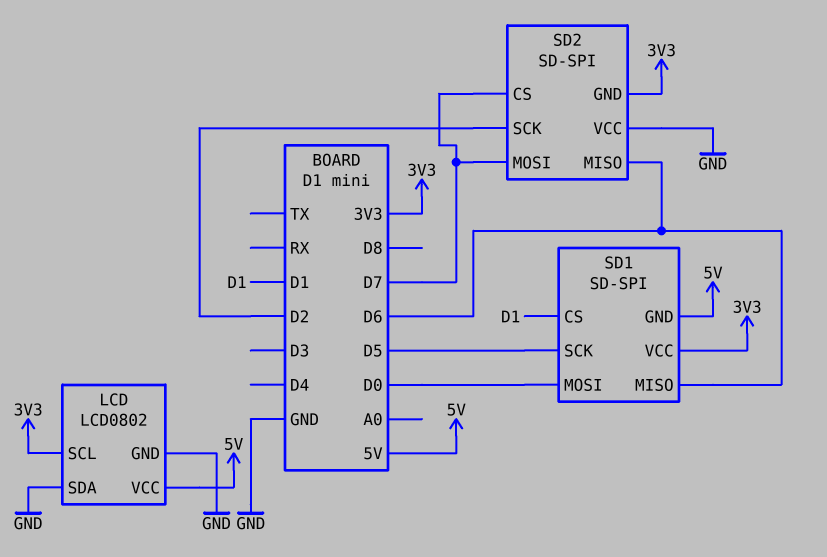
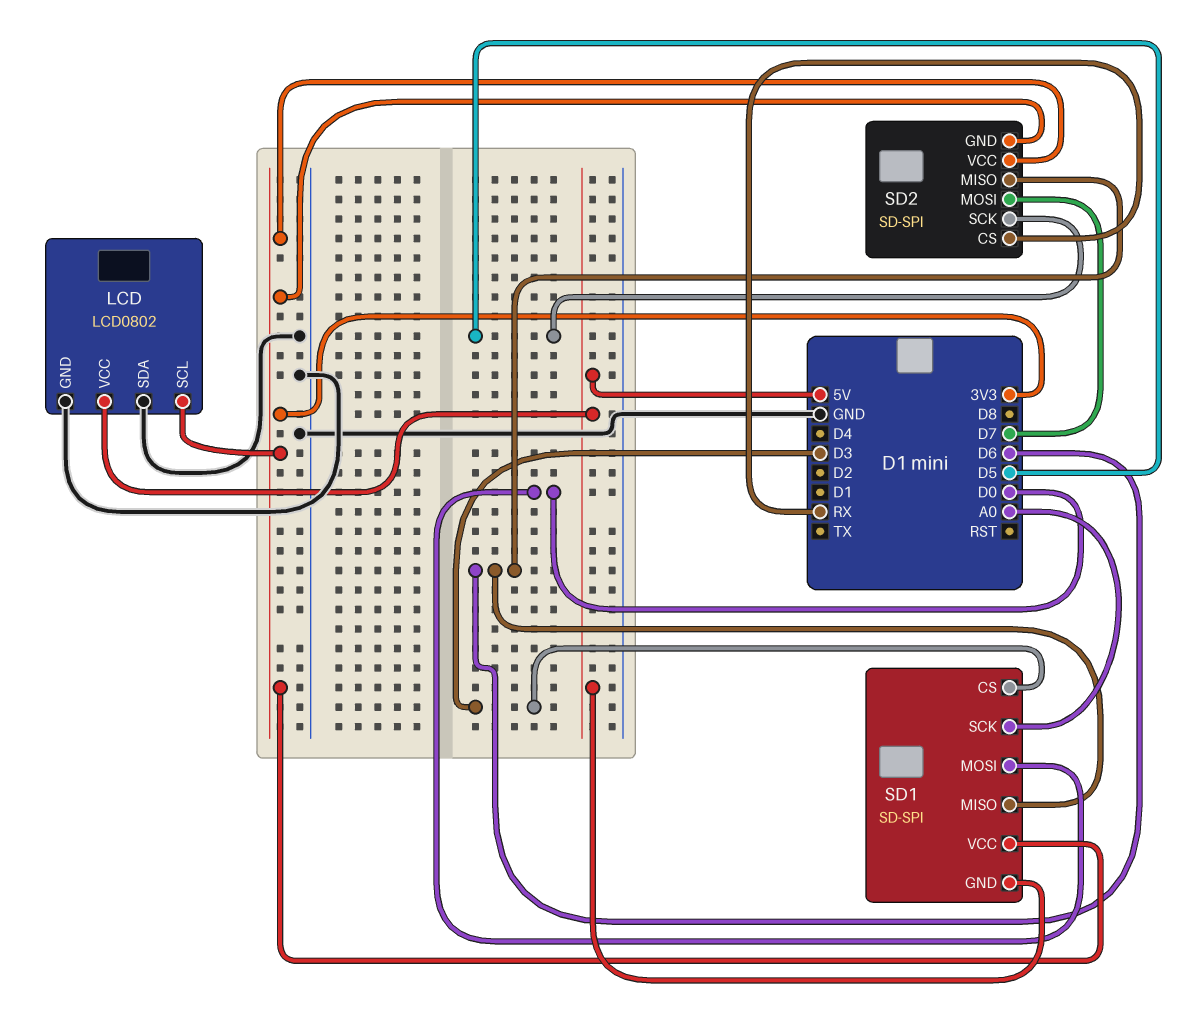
SD1 pin CS: D1 -> D3
SD1 pin SCK: D5 -> A0
SD2 pin CS: D7 -> RX
SD2 pin SCK: D2 -> D5
SD2 pin VCC: GND -> 3V3

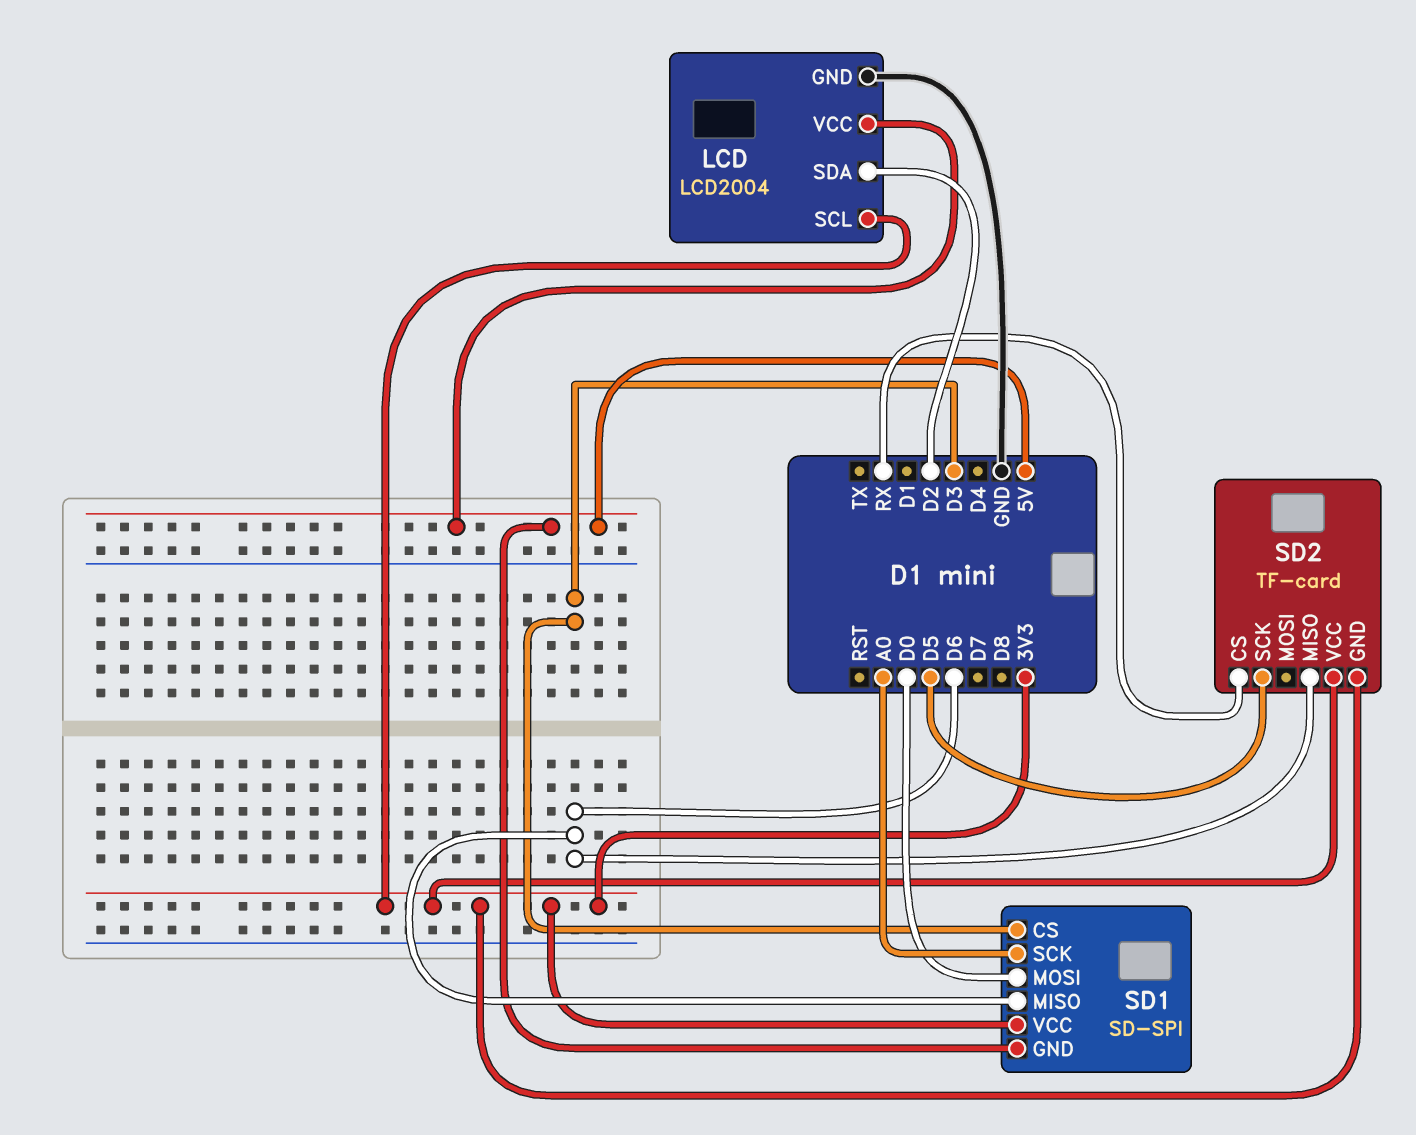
LCD: LCD0802 -> LCD2004
LCD pin SDA: GND -> D2
SD2: SD-SPI -> TF-card
SD2 pin MOSI: D7 -> none

